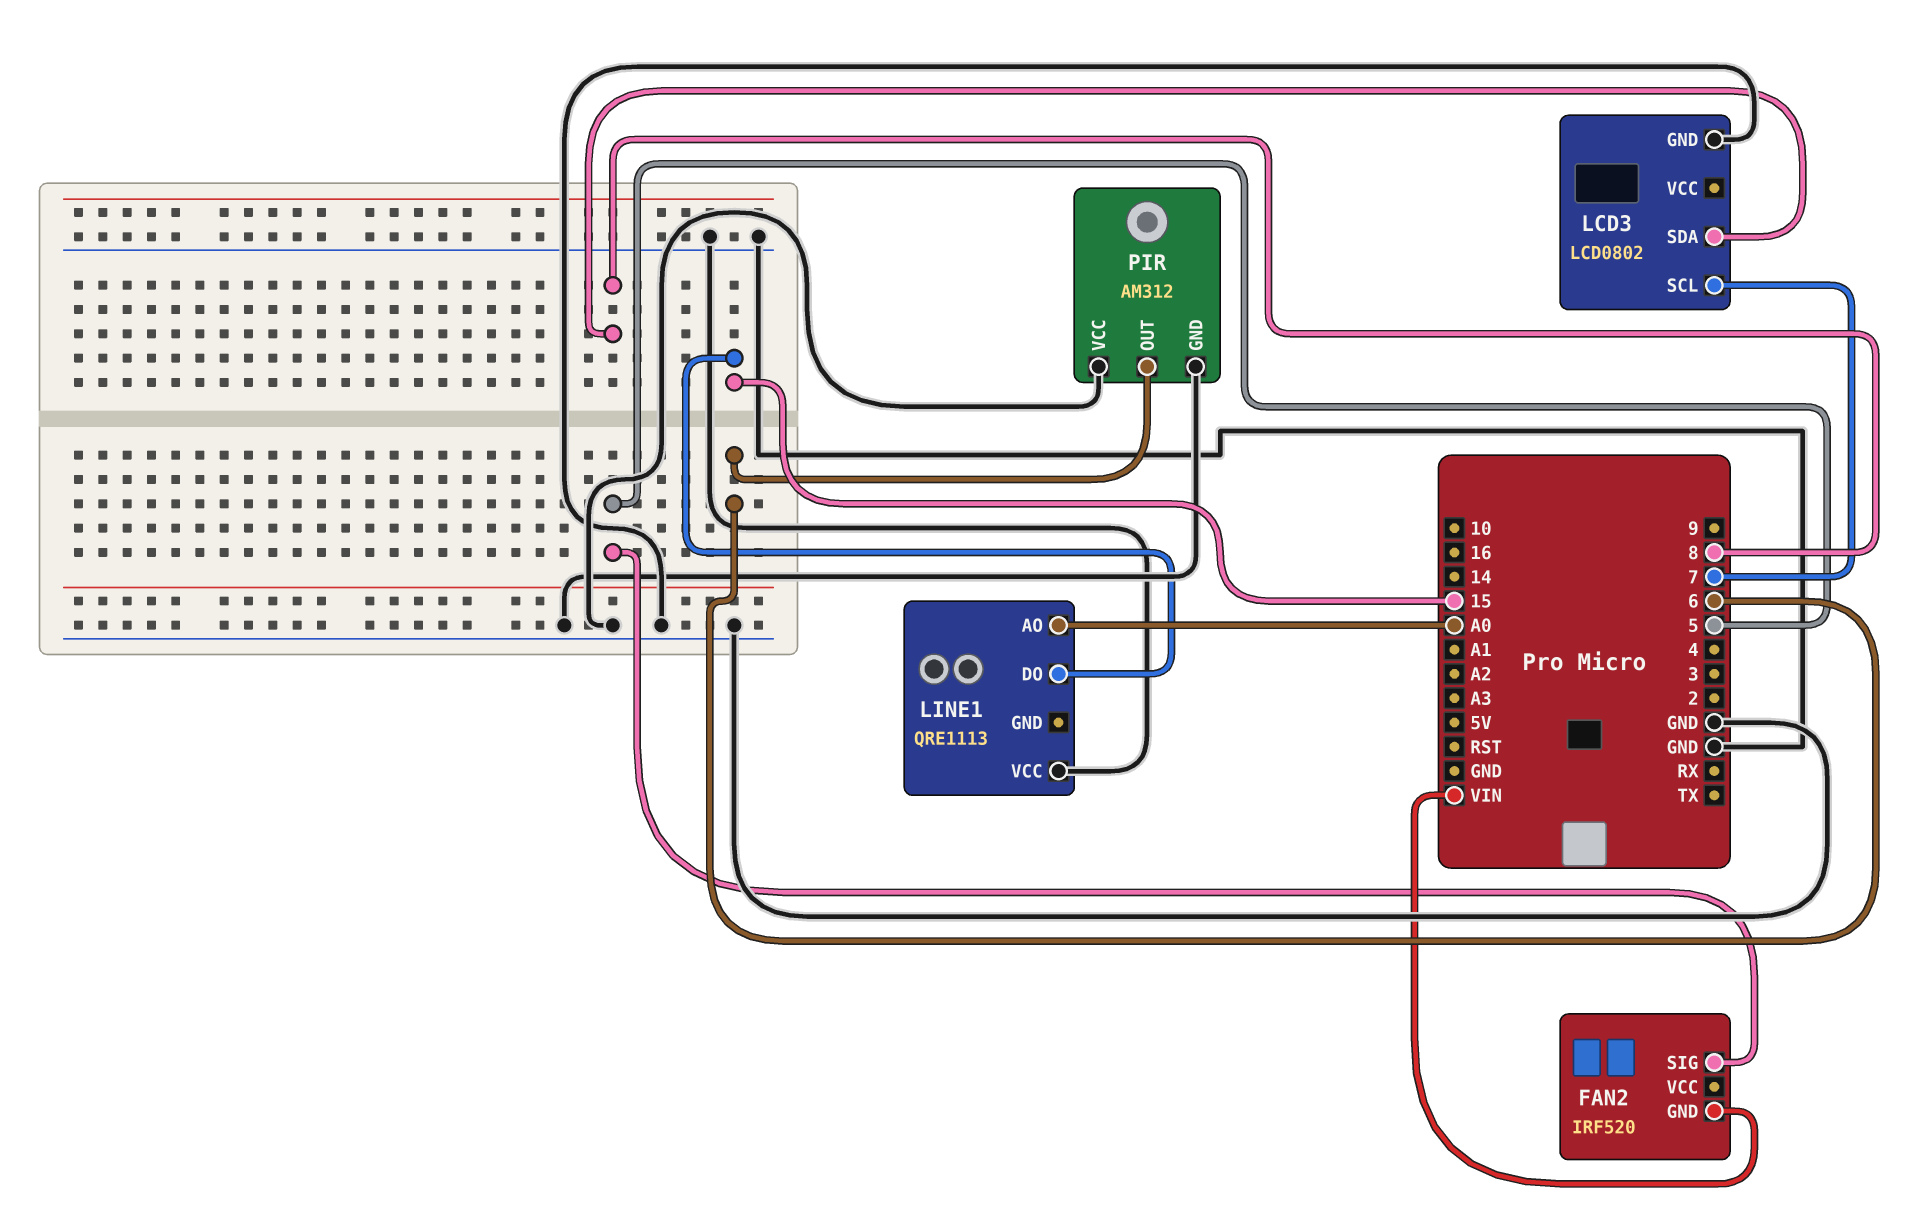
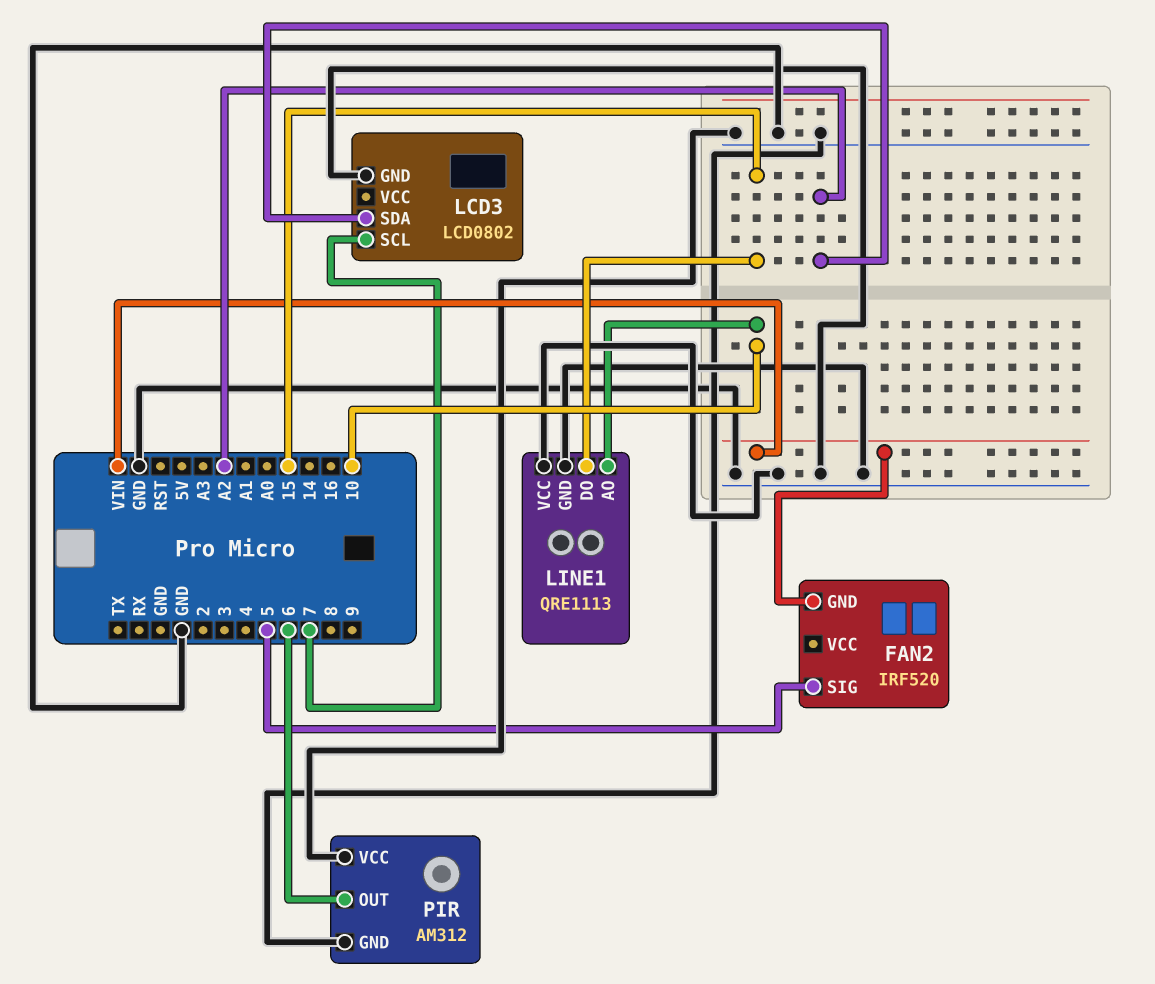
LCD3 pin SDA: 8 -> A2
LINE1 pin AO: A0 -> 10
LINE1 pin GND: none -> GND

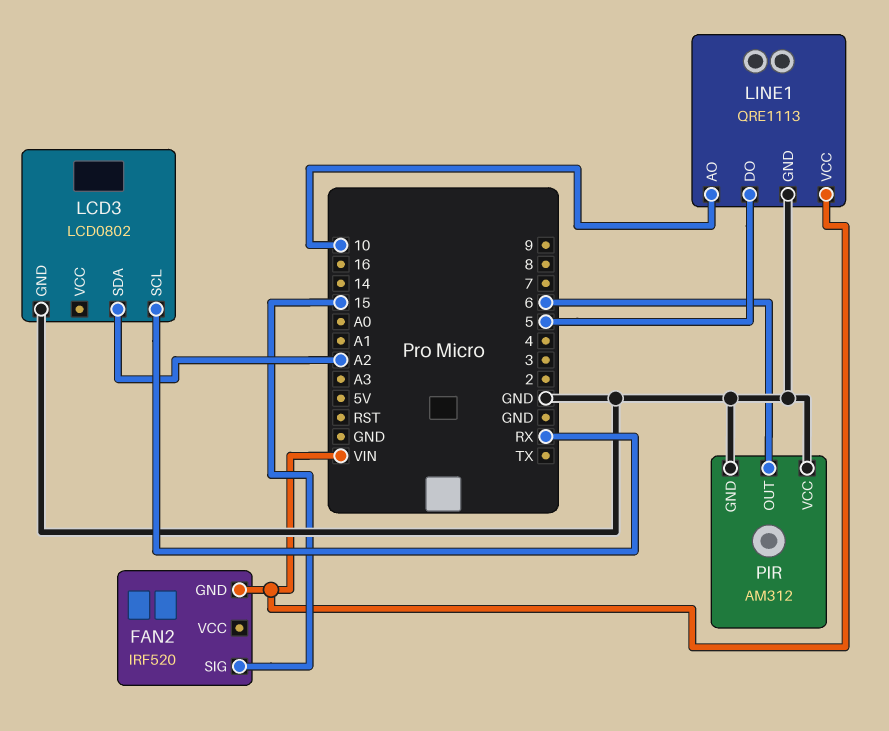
FAN2 pin SIG: 5 -> 15
LCD3 pin SCL: 7 -> RX
LINE1 pin DO: 15 -> 5
LINE1 pin VCC: GND -> VIN

